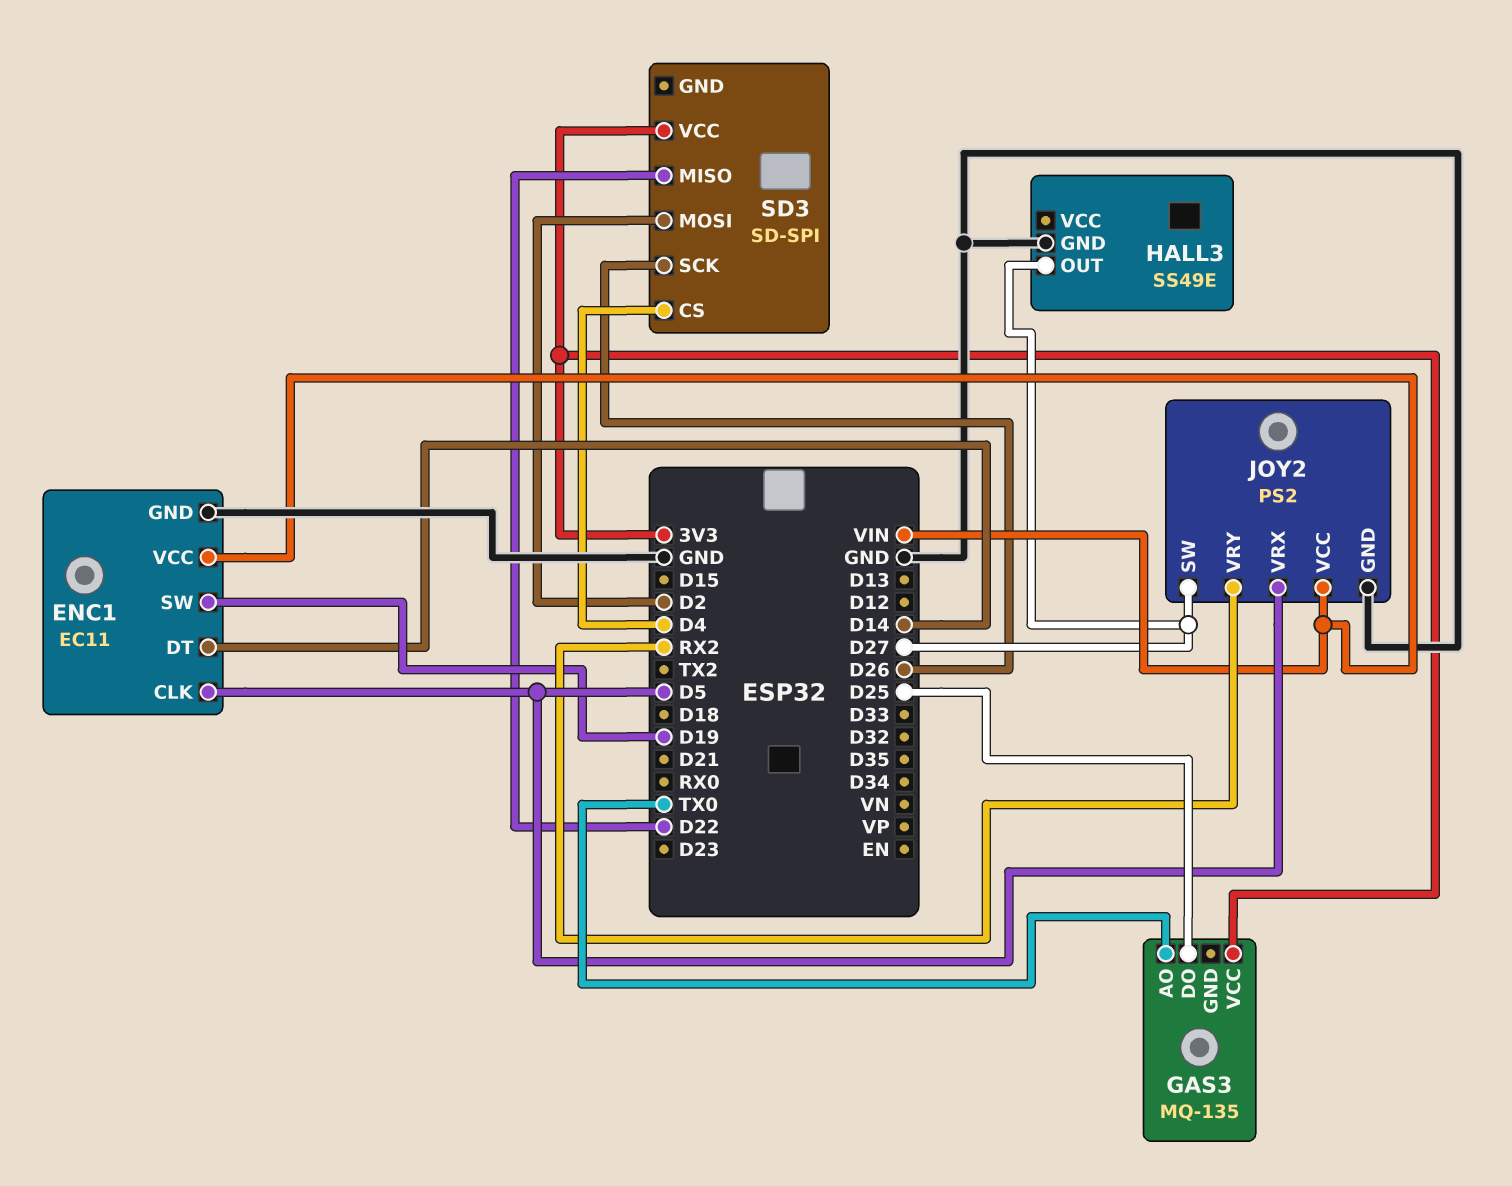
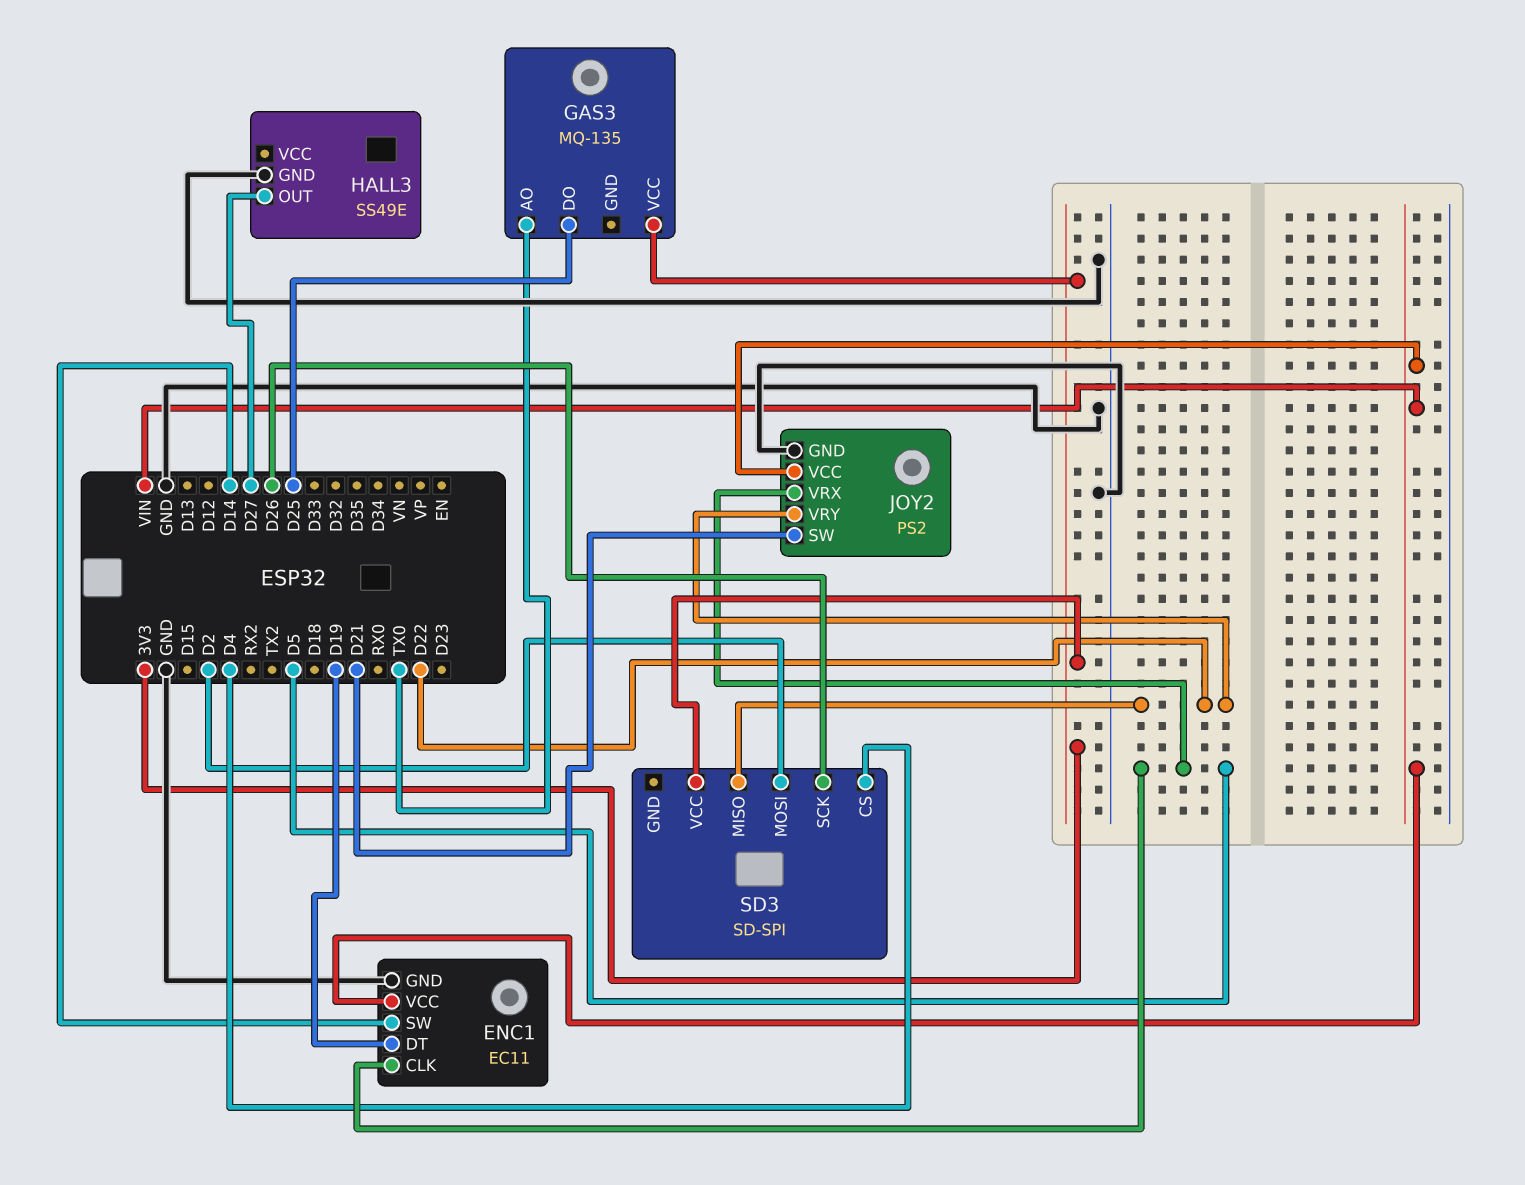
ENC1 pin DT: D14 -> D19
ENC1 pin SW: D19 -> D14
JOY2 pin SW: D27 -> D21
JOY2 pin VRY: RX2 -> D22

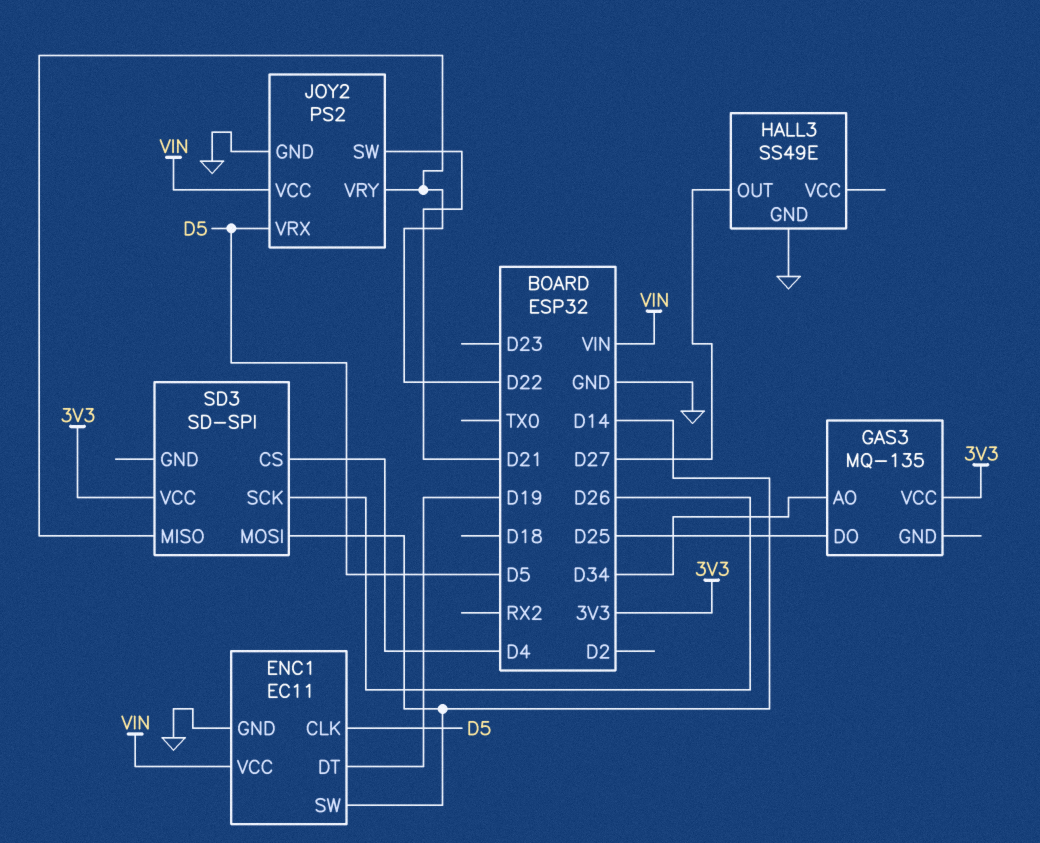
GAS3 pin AO: TX0 -> D34
SD3 pin MOSI: D2 -> D14

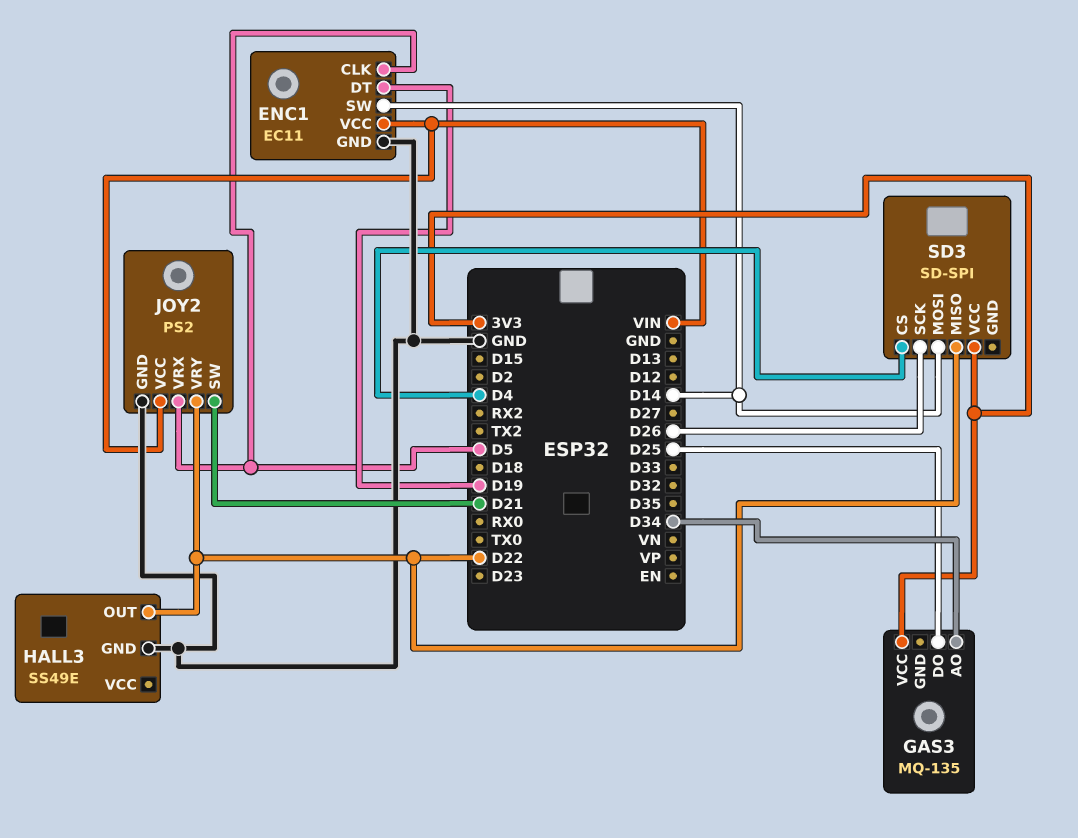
HALL3 pin OUT: D27 -> D22

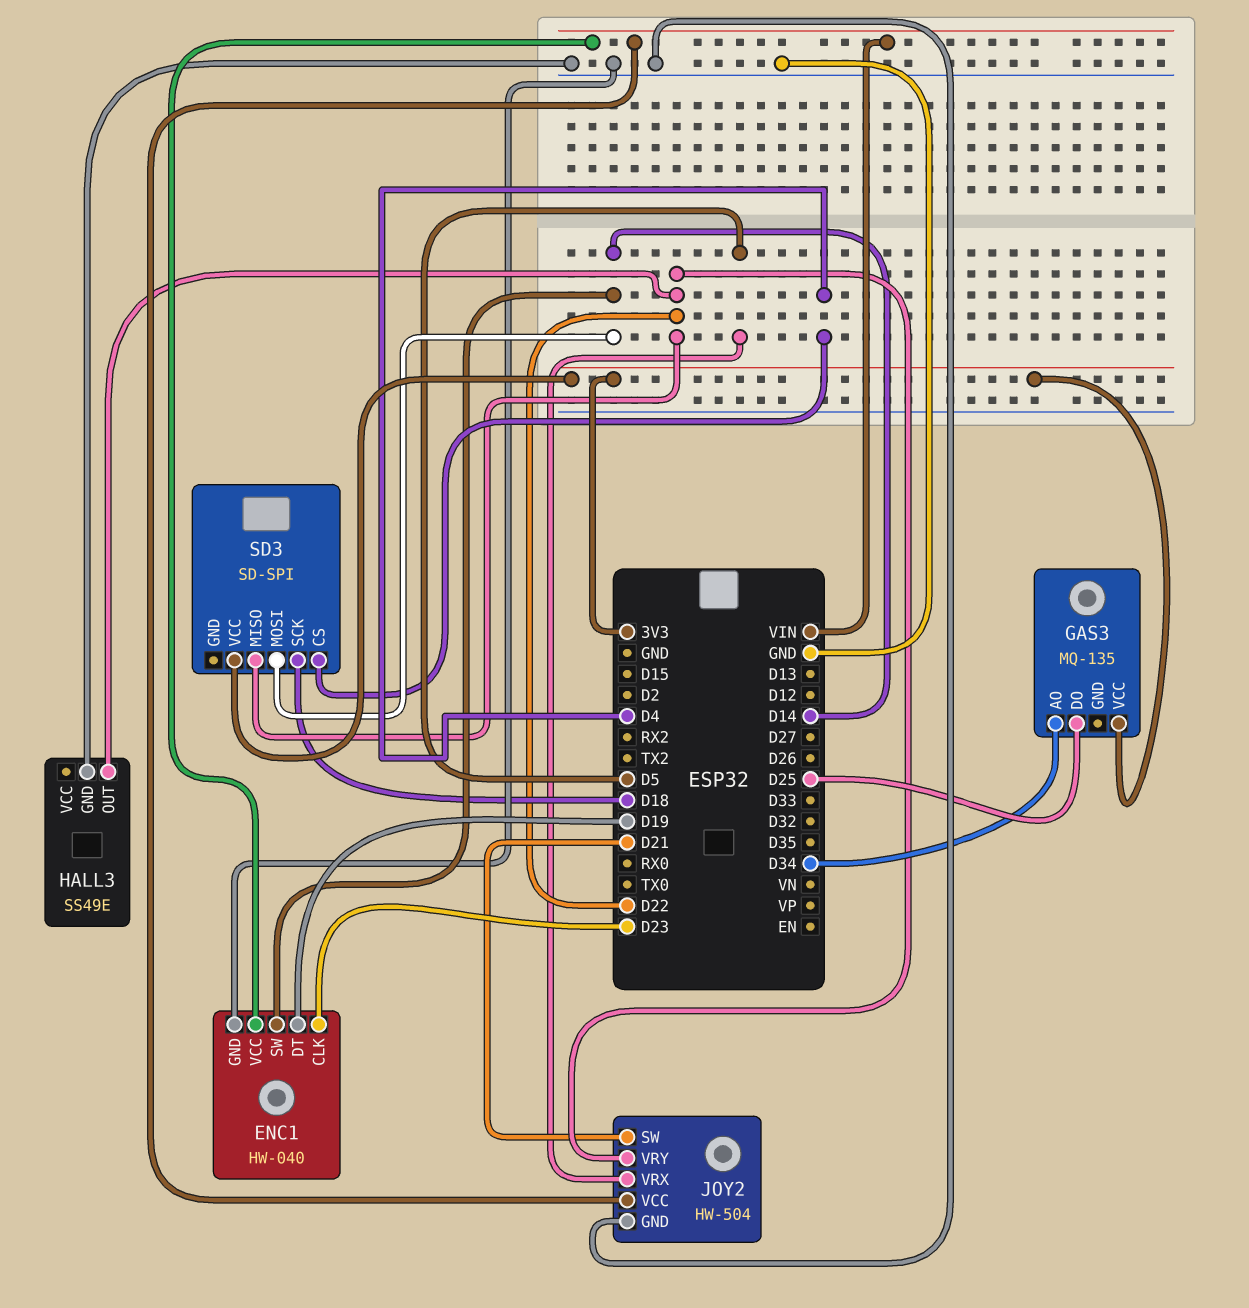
ENC1: EC11 -> HW-040
ENC1 pin CLK: D5 -> D23
JOY2: PS2 -> HW-504
SD3 pin SCK: D26 -> D18

